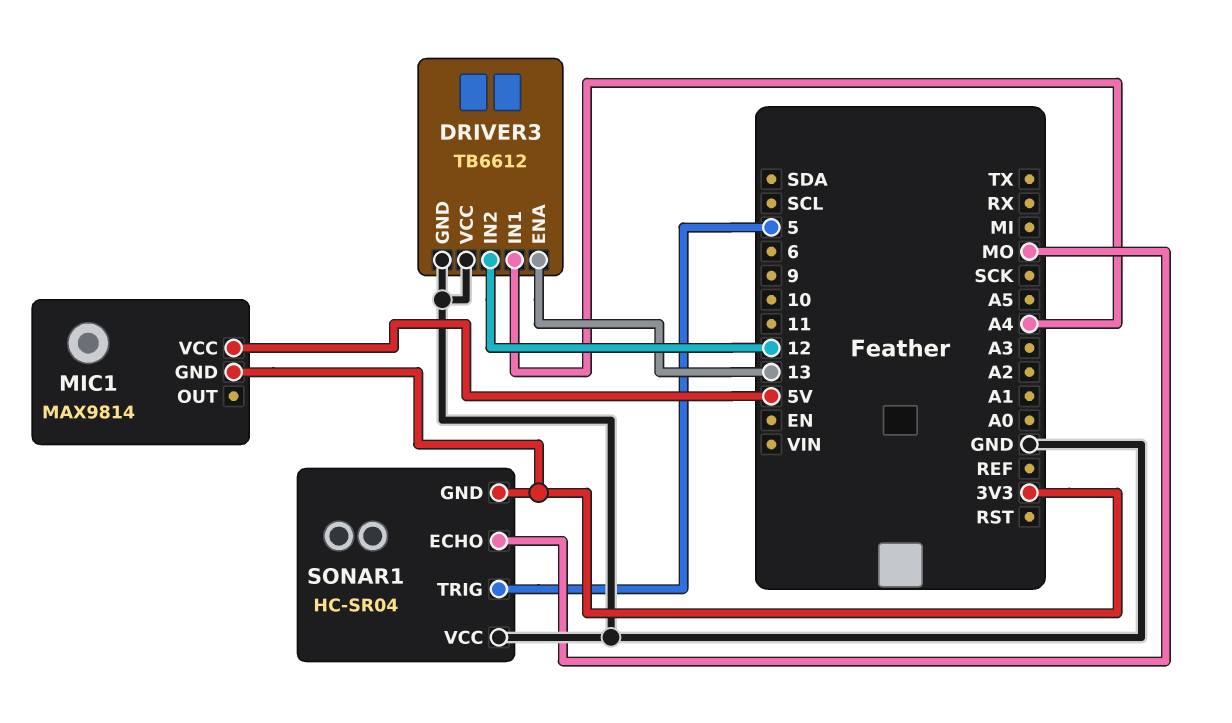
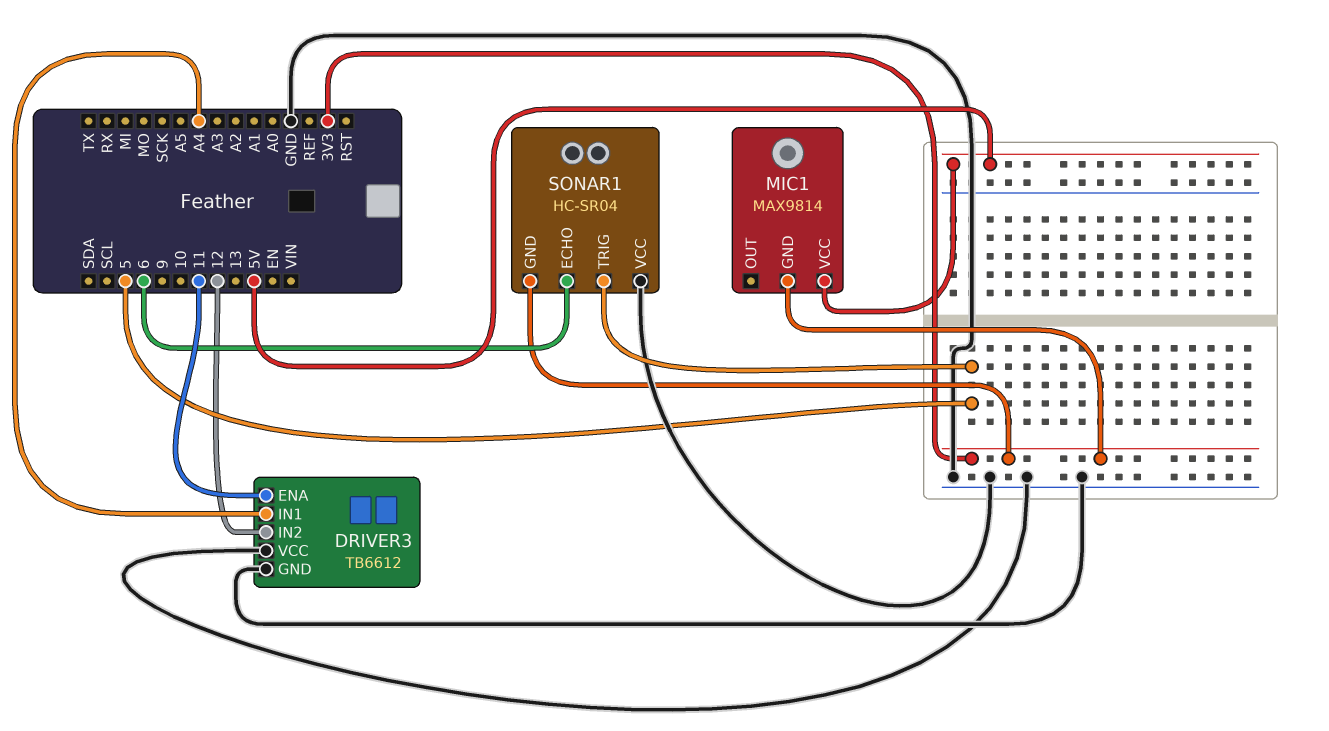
DRIVER3 pin ENA: 13 -> 11
SONAR1 pin ECHO: MO -> 6

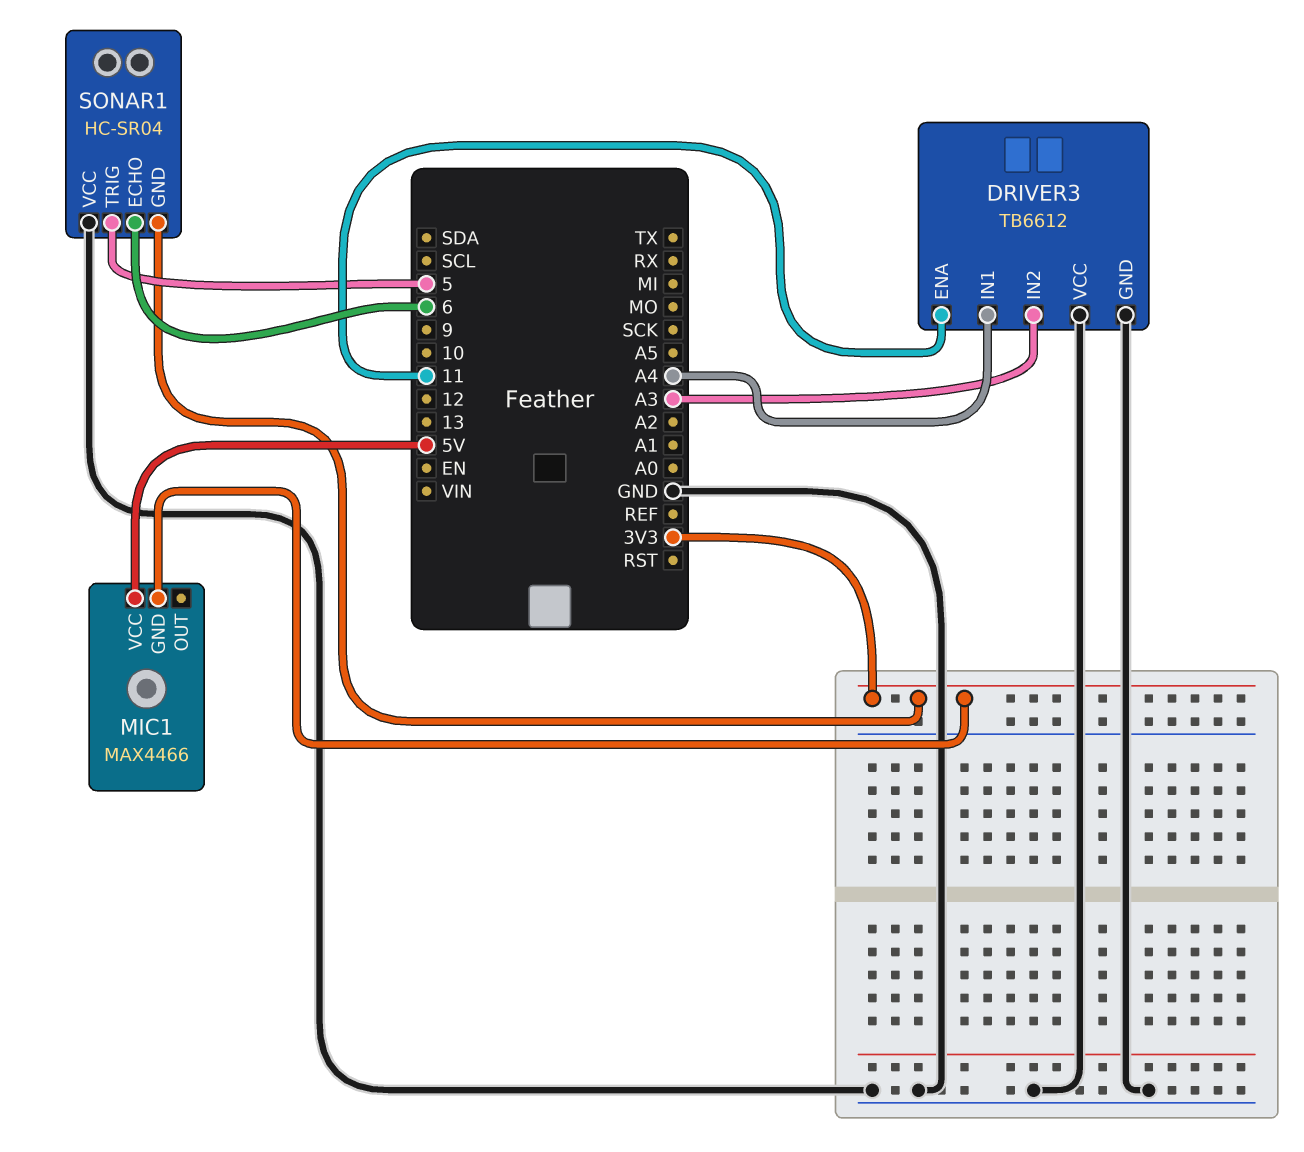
DRIVER3 pin IN2: 12 -> A3
MIC1: MAX9814 -> MAX4466

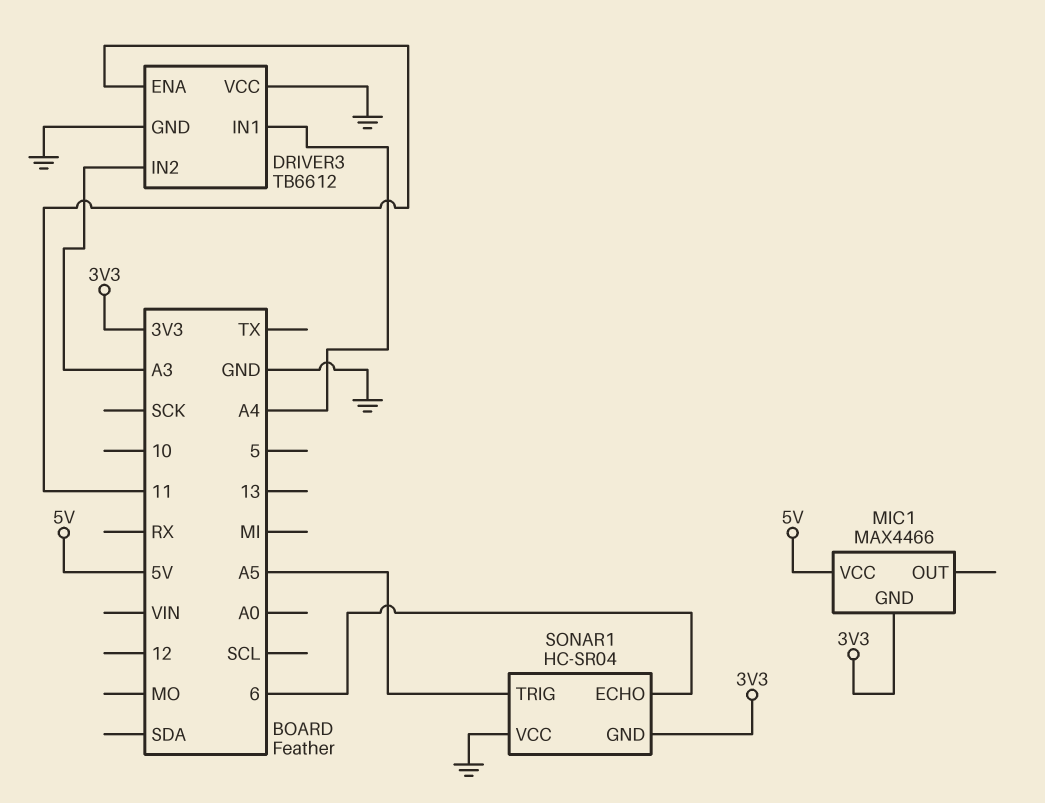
SONAR1 pin TRIG: 5 -> A5

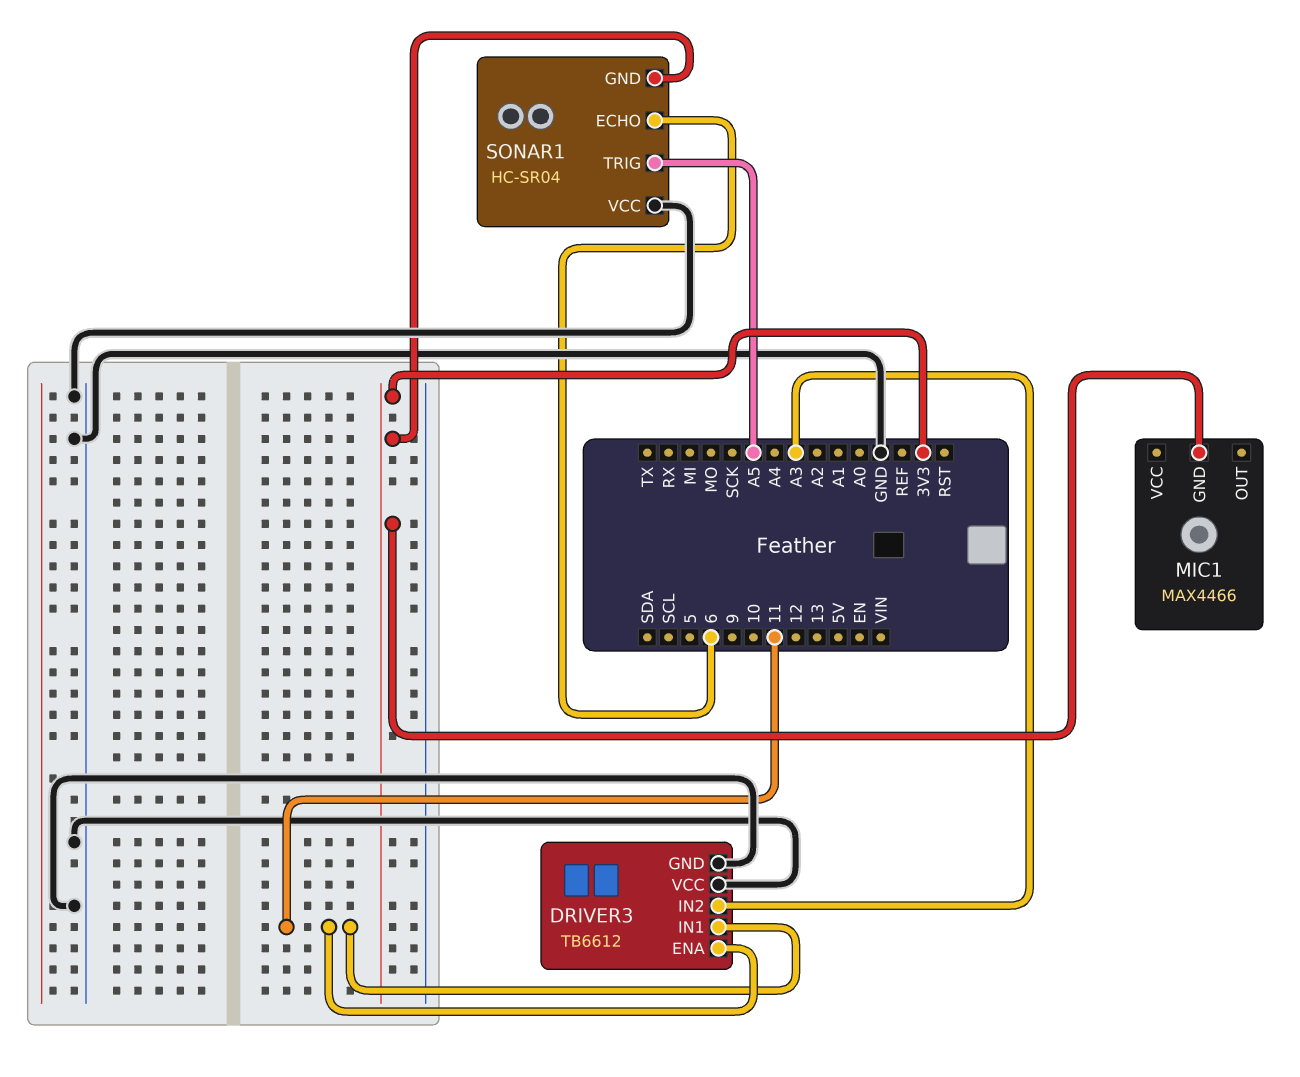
DRIVER3 pin IN1: A4 -> 11
MIC1 pin VCC: 5V -> none

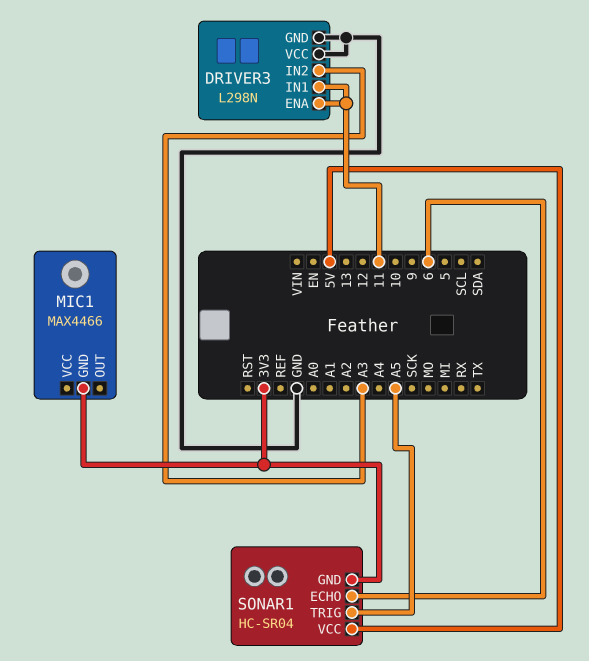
DRIVER3: TB6612 -> L298N
SONAR1 pin VCC: GND -> 5V

